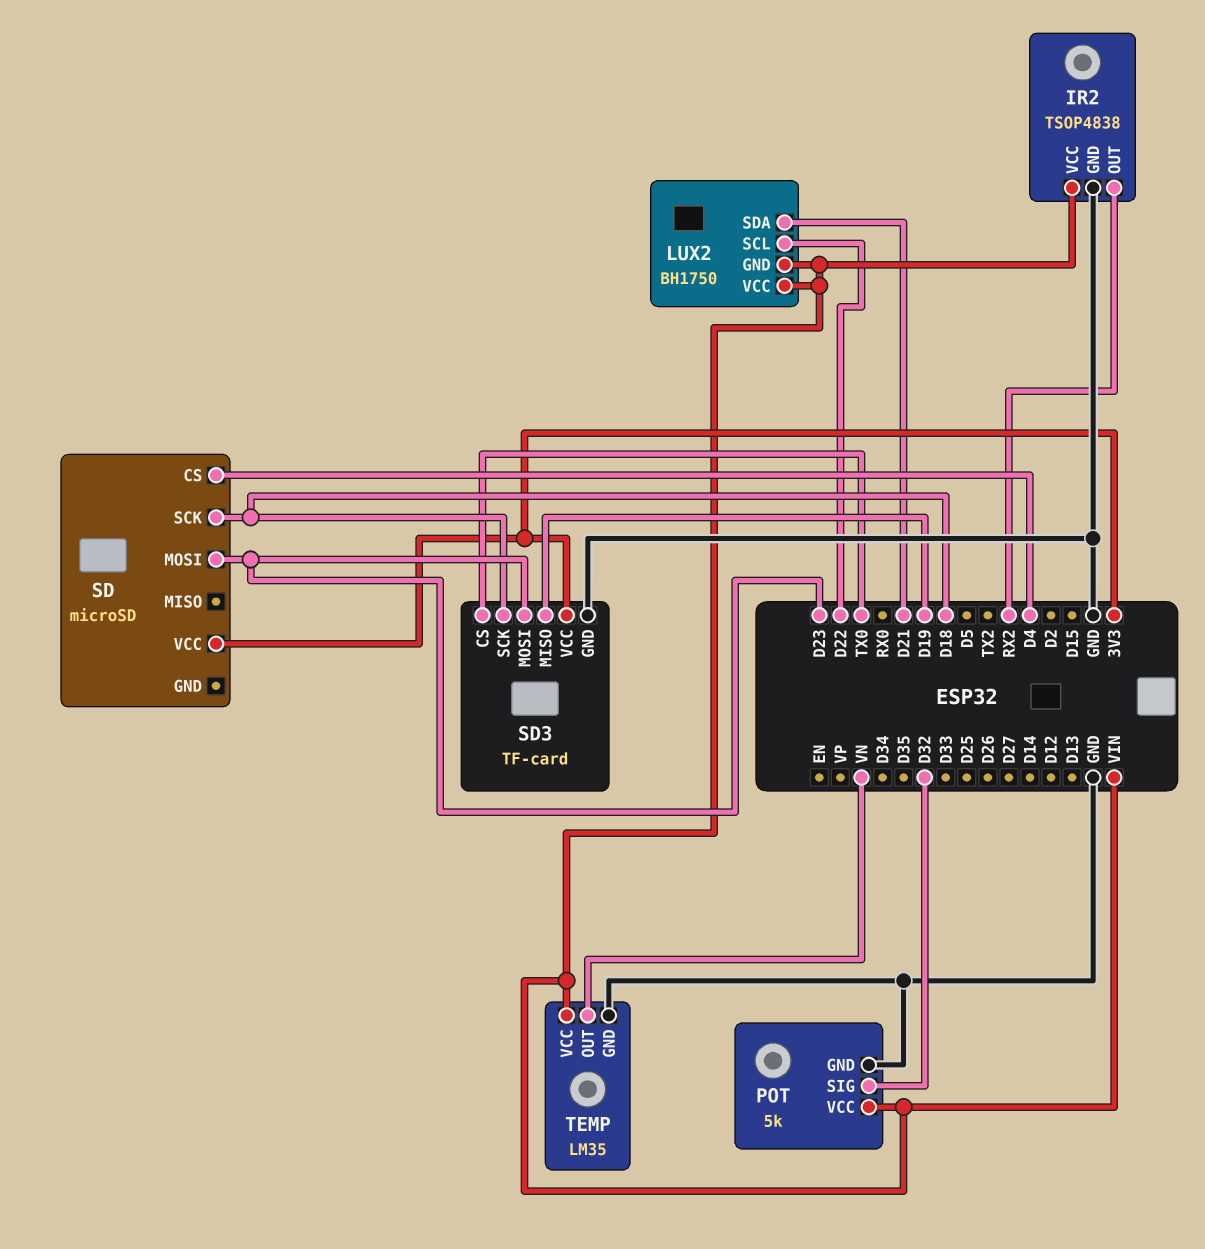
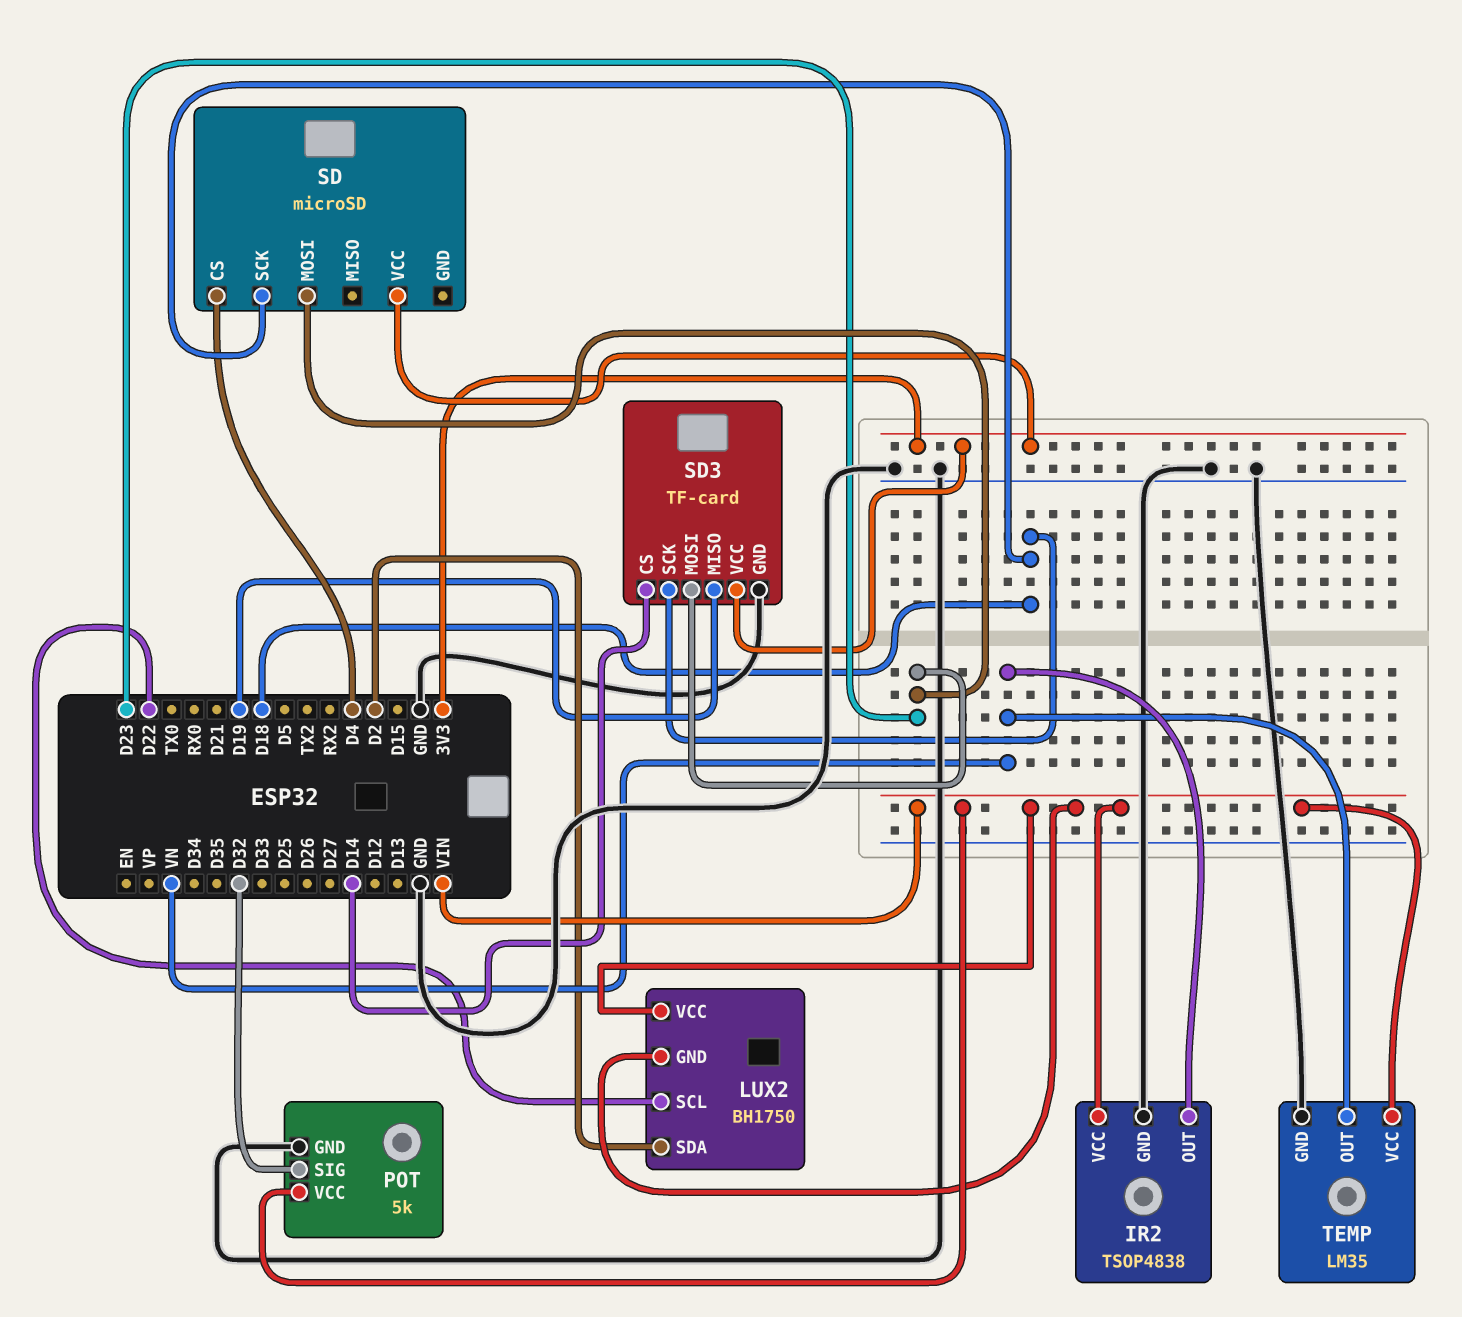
IR2 pin OUT: RX2 -> VN
LUX2 pin SDA: D21 -> D2
SD3 pin CS: TX0 -> D14

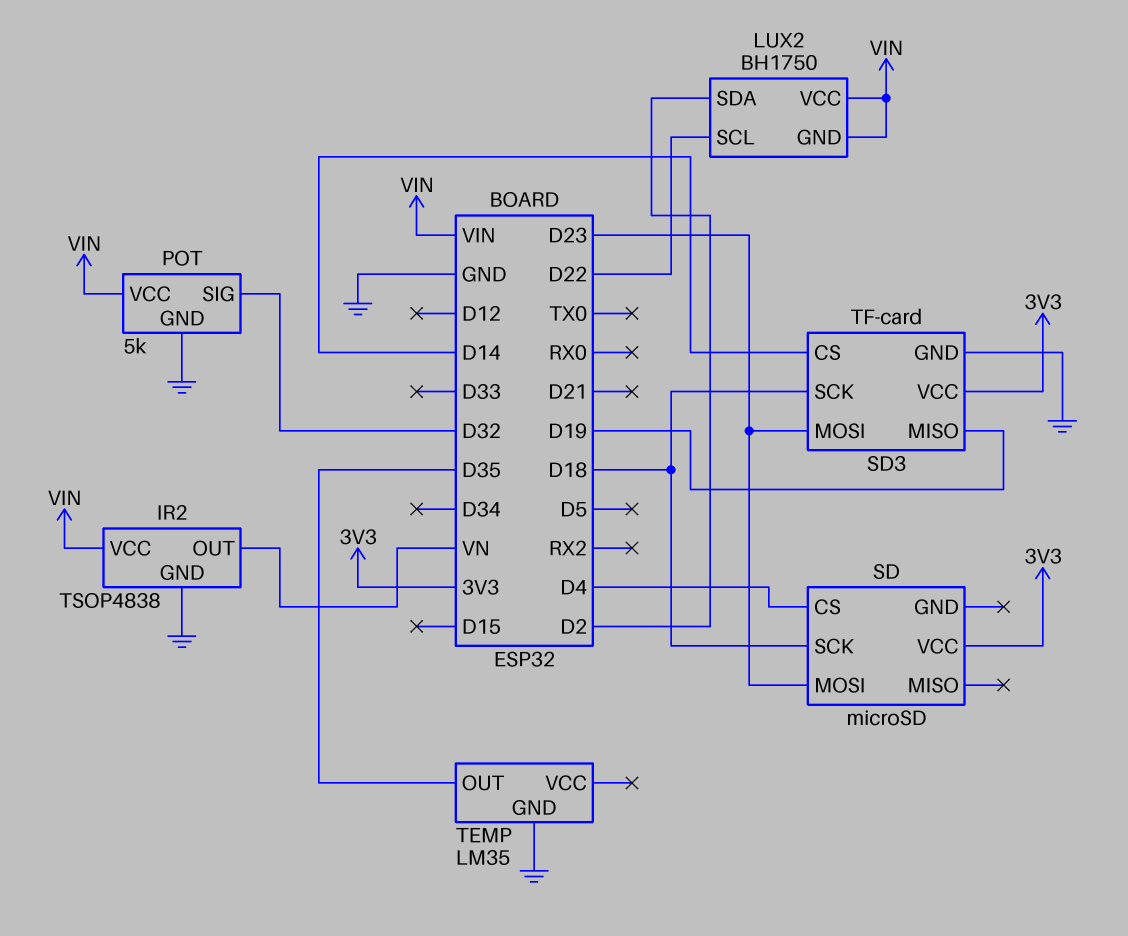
TEMP pin OUT: VN -> D35
TEMP pin VCC: VIN -> none

